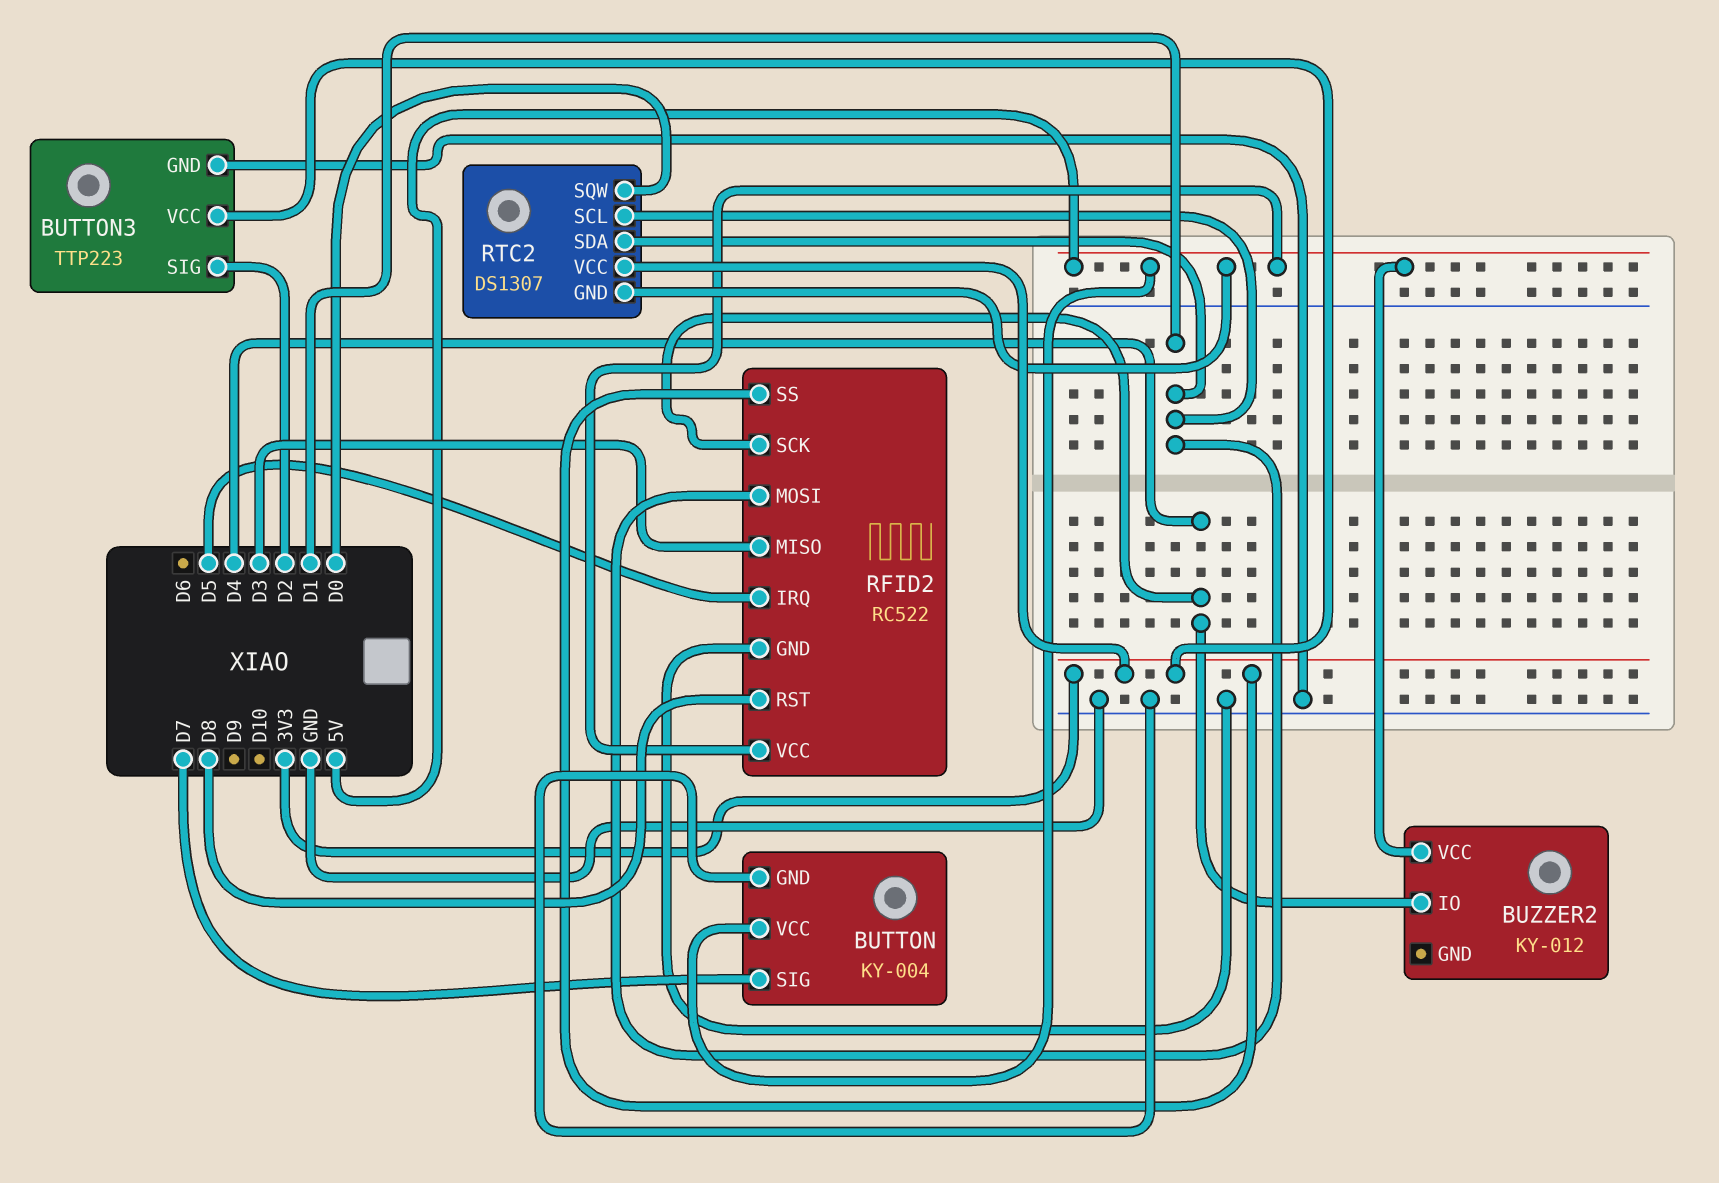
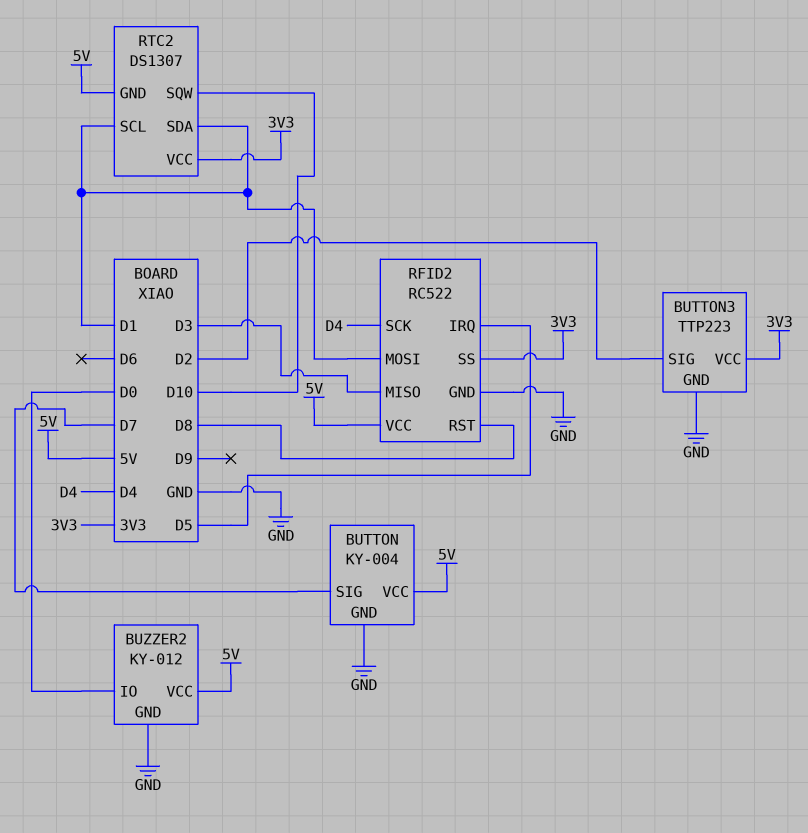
BUZZER2 pin GND: none -> GND
BUZZER2 pin IO: D4 -> D0
RTC2 pin SQW: D0 -> D10

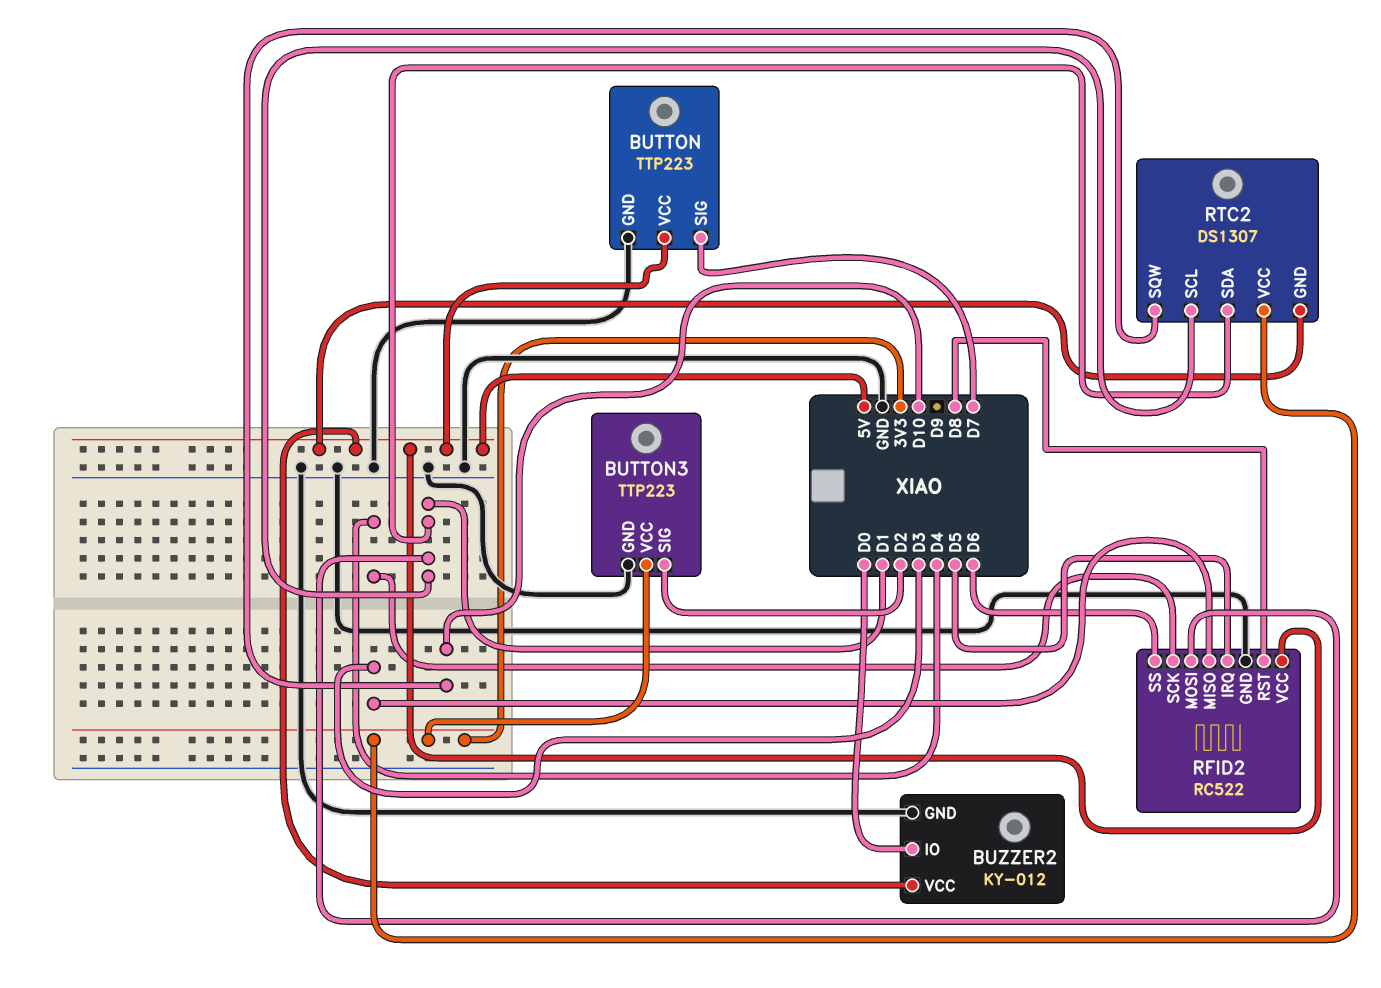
BUTTON: KY-004 -> TTP223
RFID2 pin SS: 3V3 -> D6

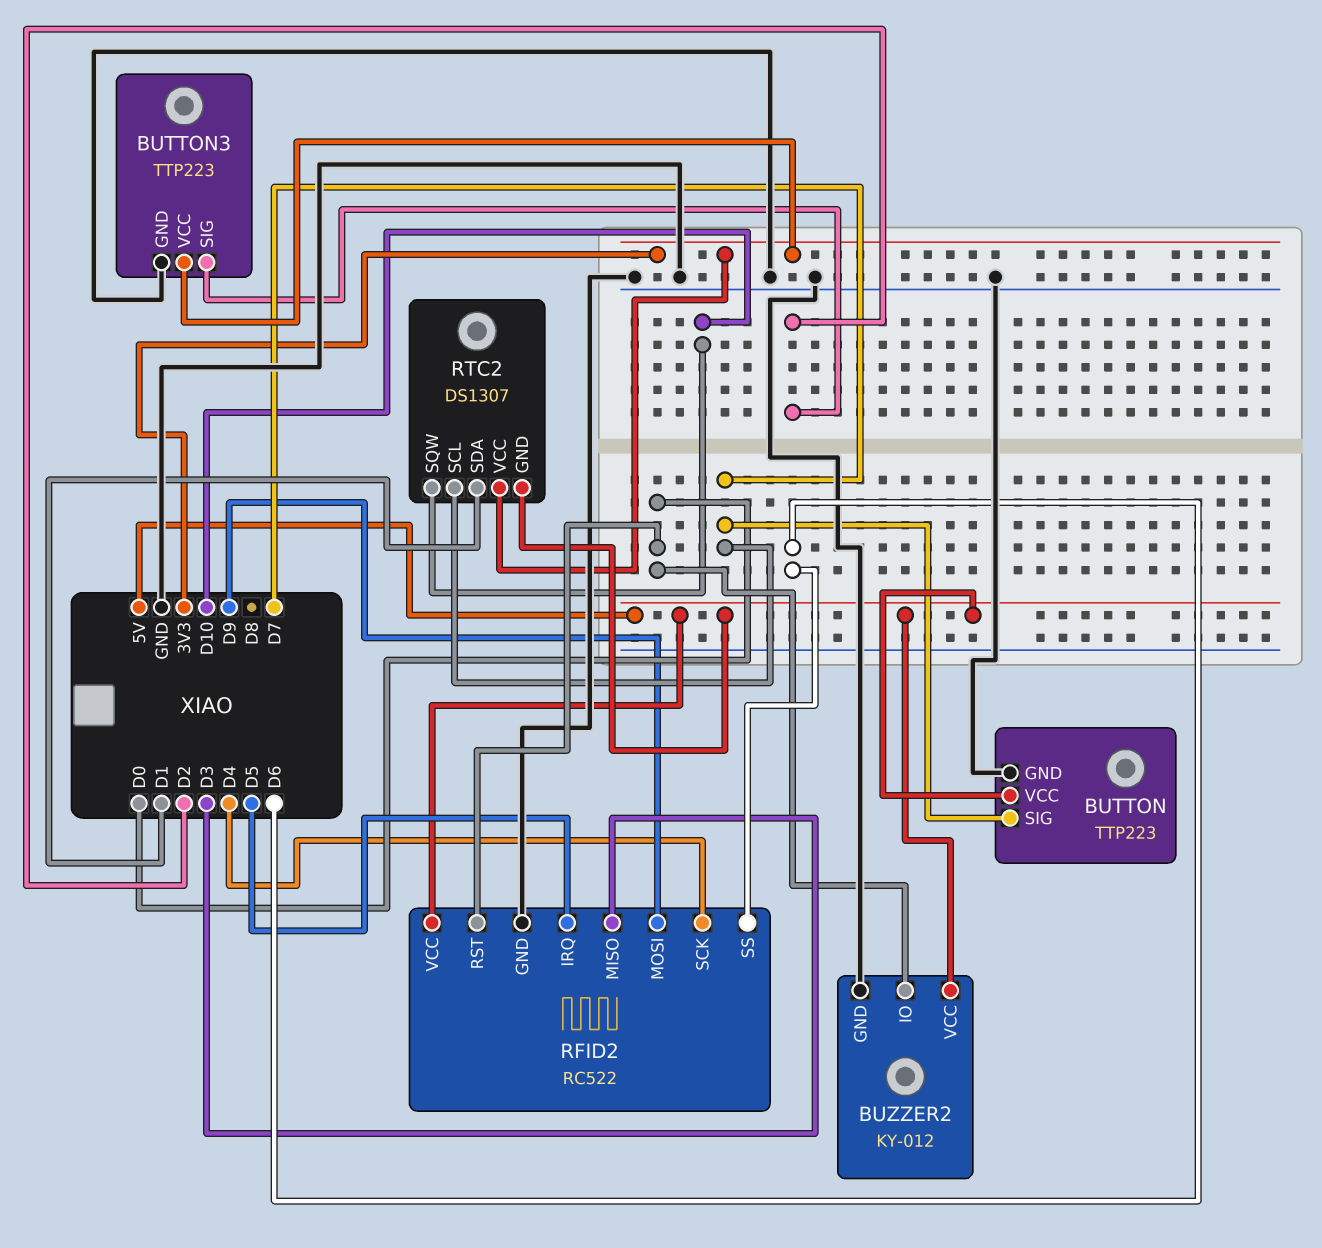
RFID2 pin MOSI: D1 -> D9
RFID2 pin RST: D8 -> D0
RTC2 pin SCL: D1 -> D7

